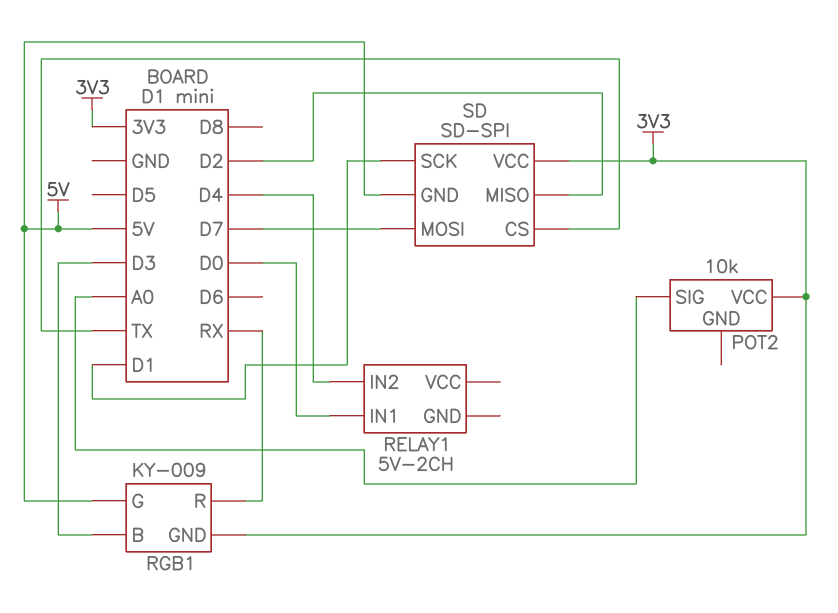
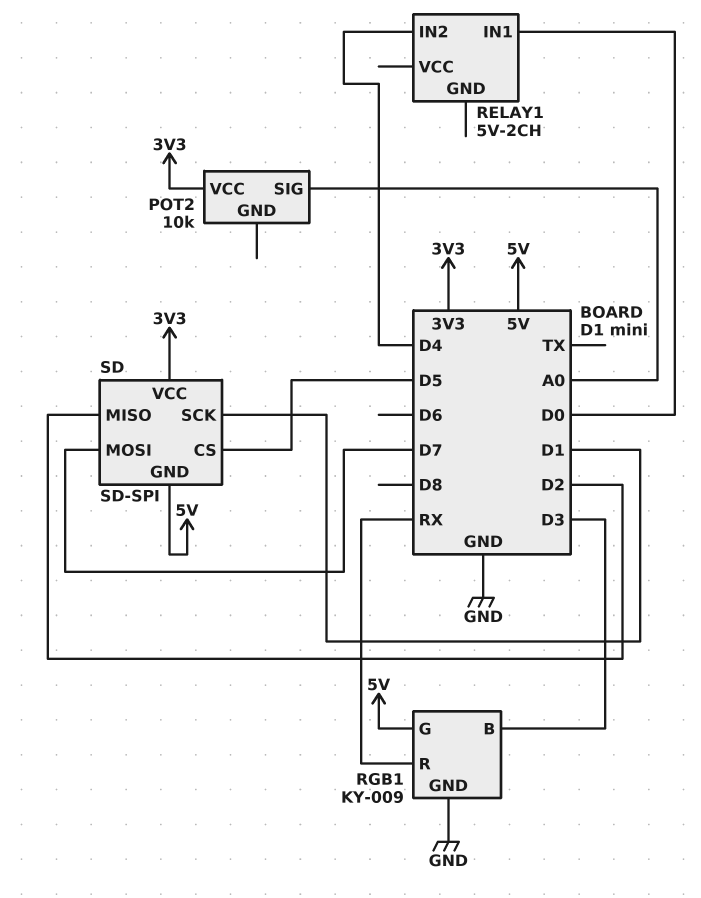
RGB1 pin GND: 3V3 -> GND
SD pin CS: TX -> D5

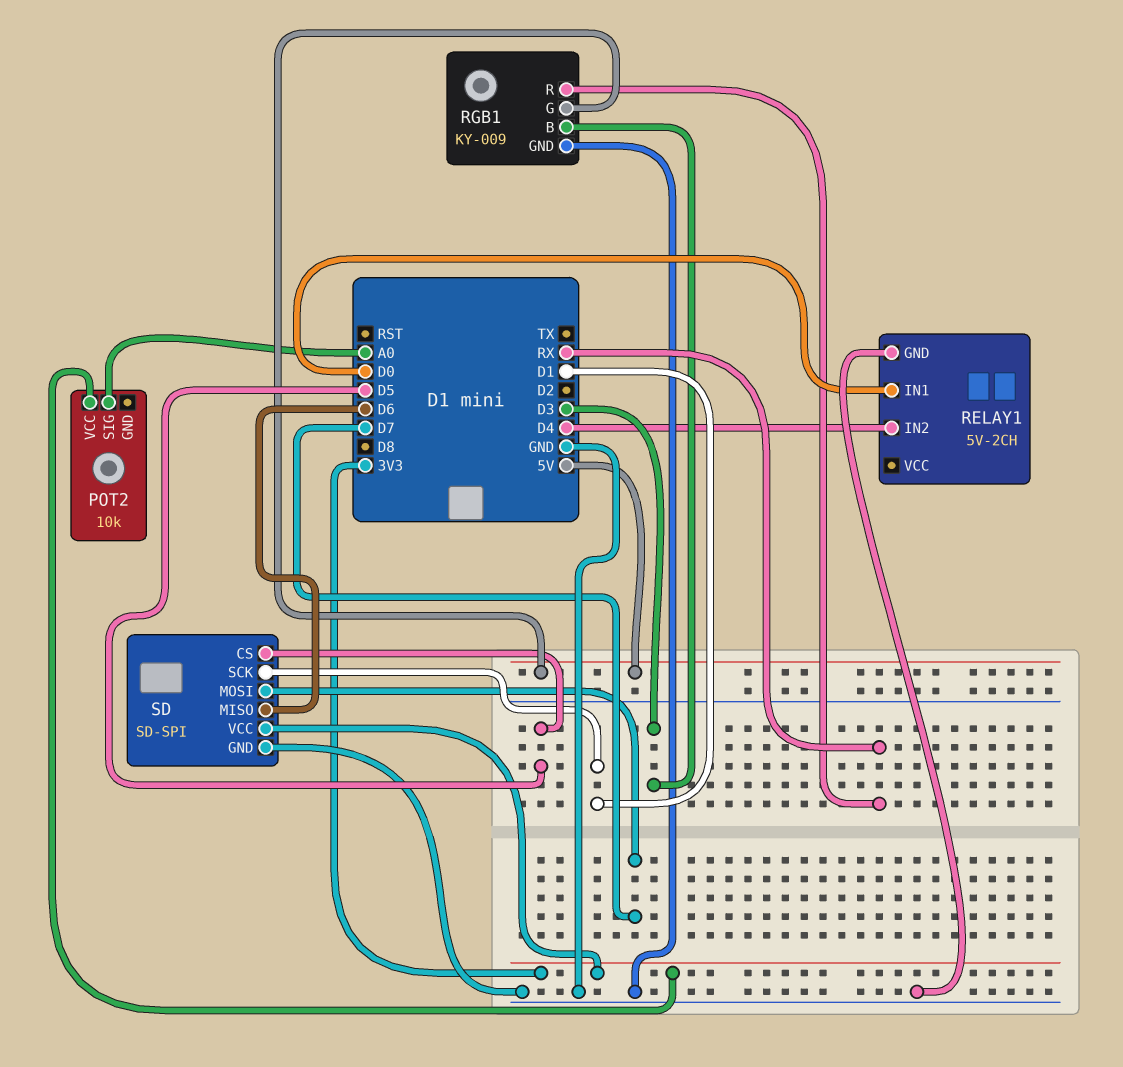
RELAY1 pin GND: none -> GND
SD pin GND: 5V -> GND
SD pin MISO: D2 -> D6

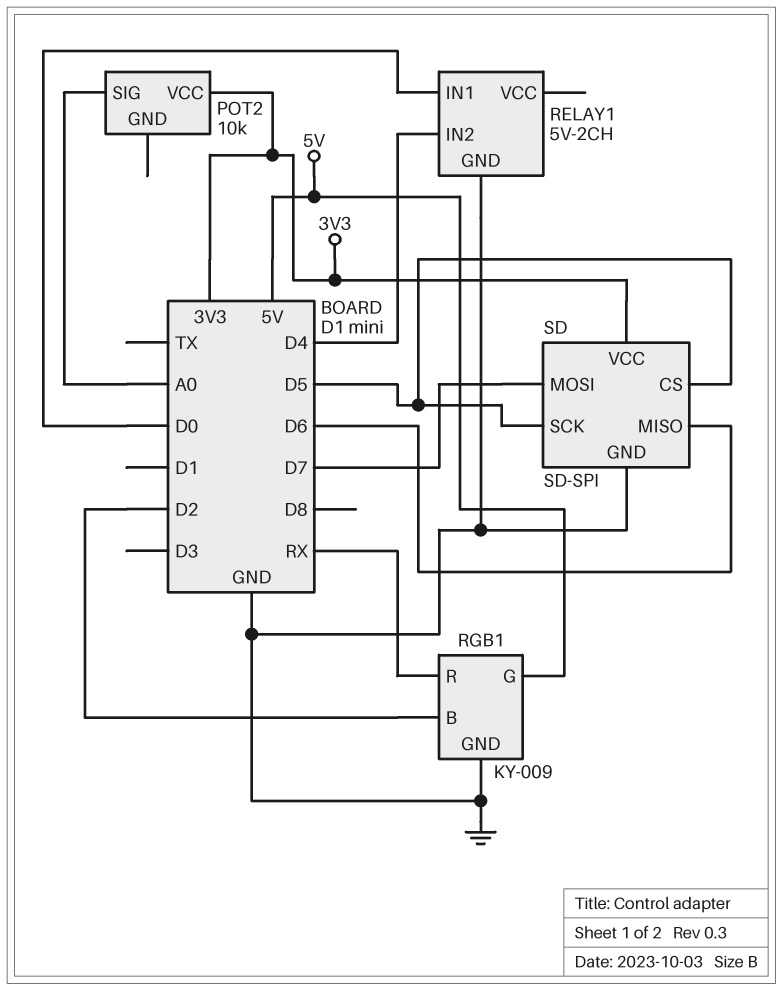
RGB1 pin B: D3 -> D2
SD pin SCK: D1 -> D5

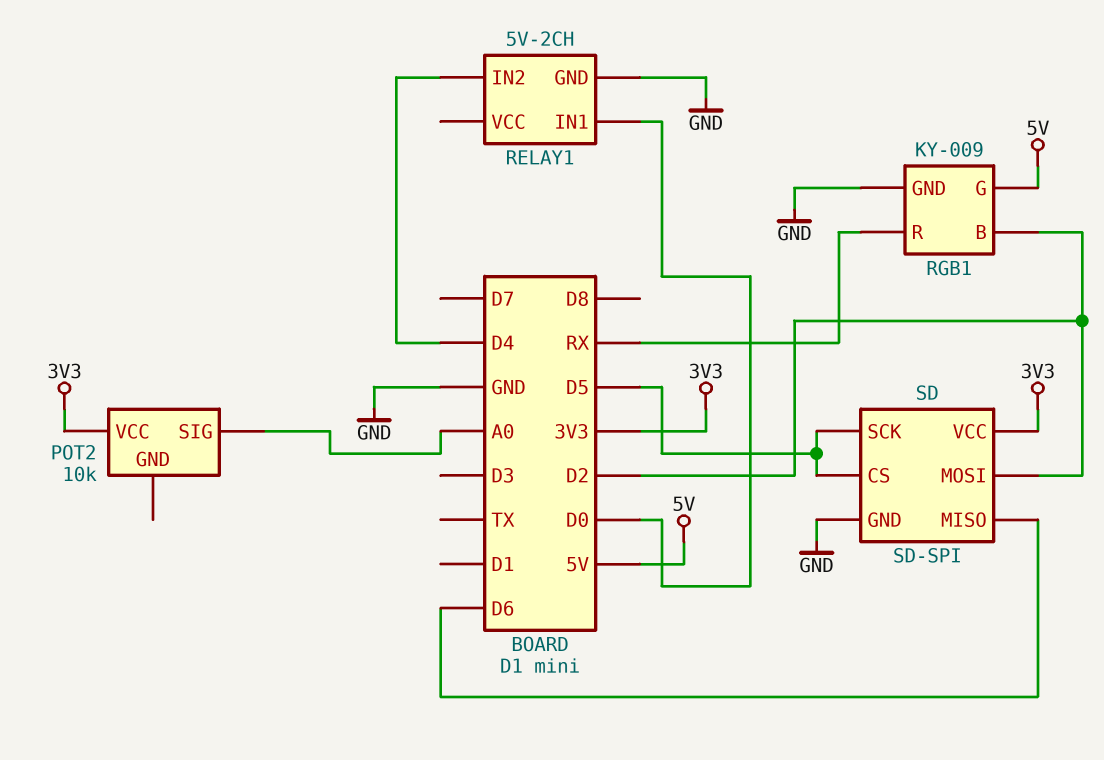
SD pin MOSI: D7 -> D2

